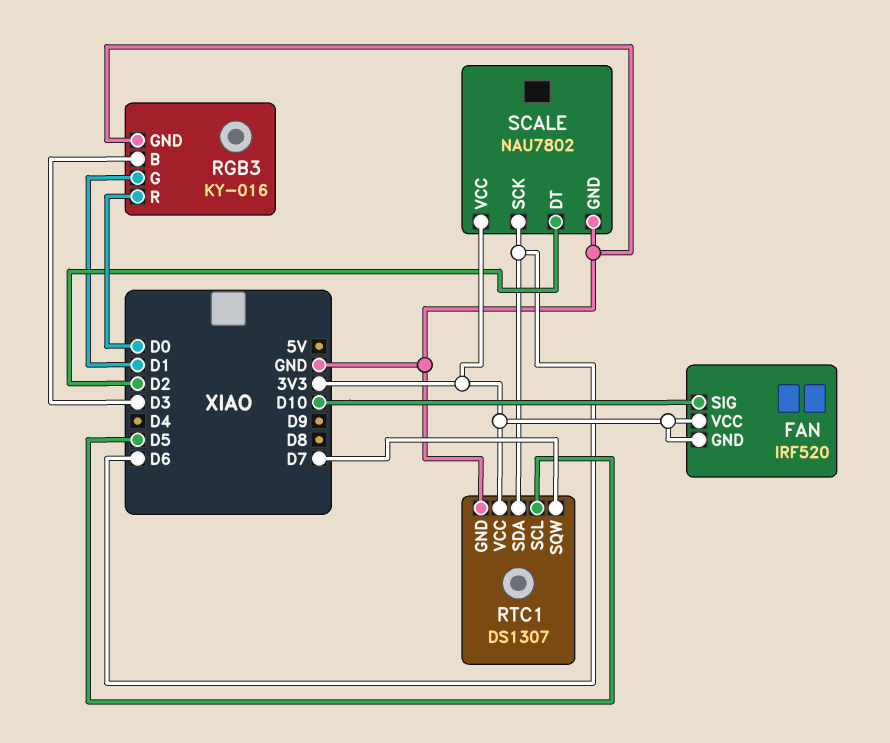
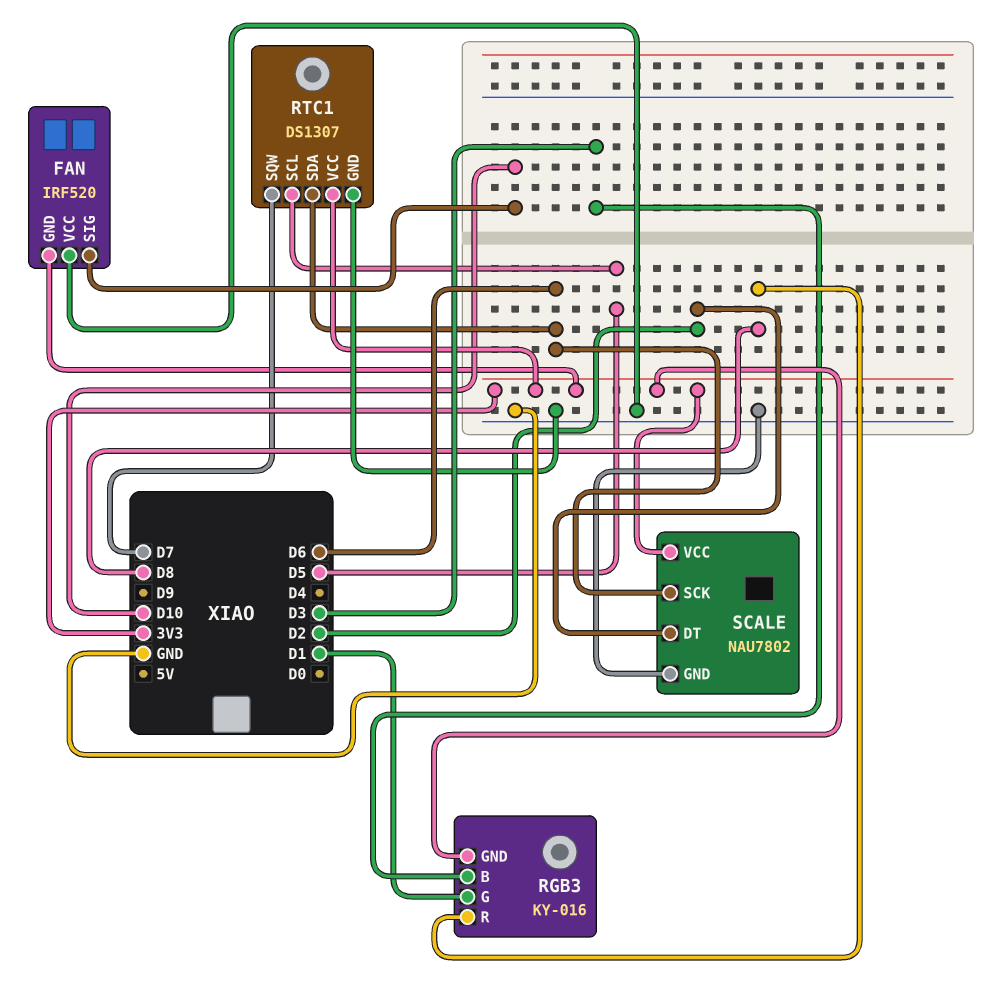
FAN pin VCC: 3V3 -> GND
RGB3 pin GND: GND -> 3V3
RGB3 pin R: D0 -> D8

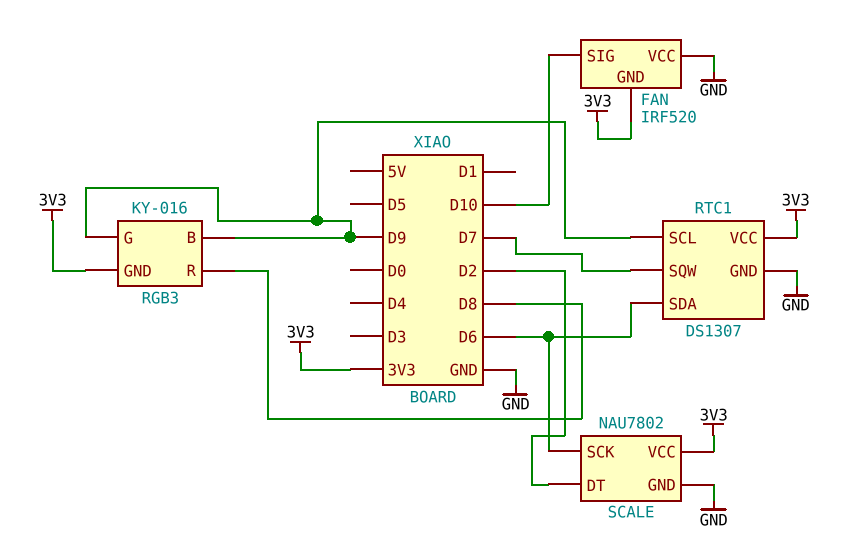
RGB3 pin B: D3 -> D9
RGB3 pin G: D1 -> D9
RTC1 pin SCL: D5 -> D9

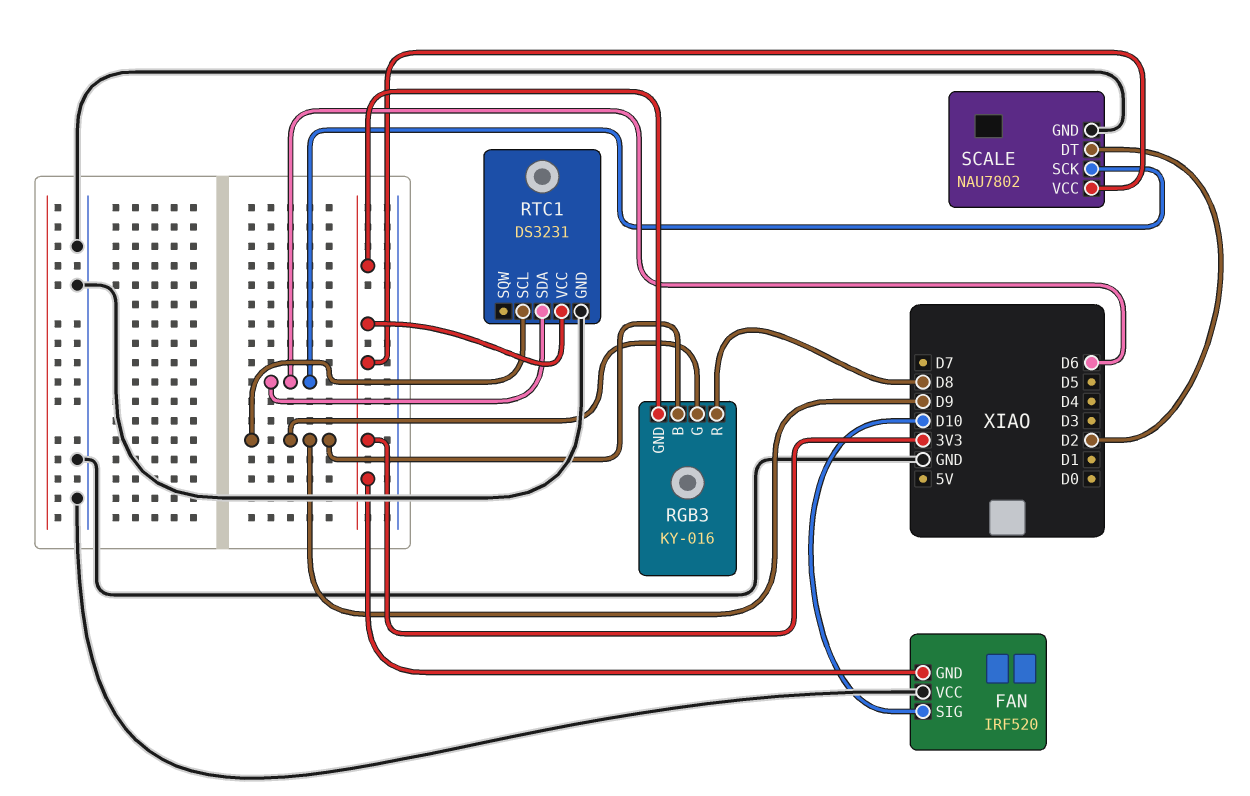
RTC1: DS1307 -> DS3231
RTC1 pin SQW: D7 -> none

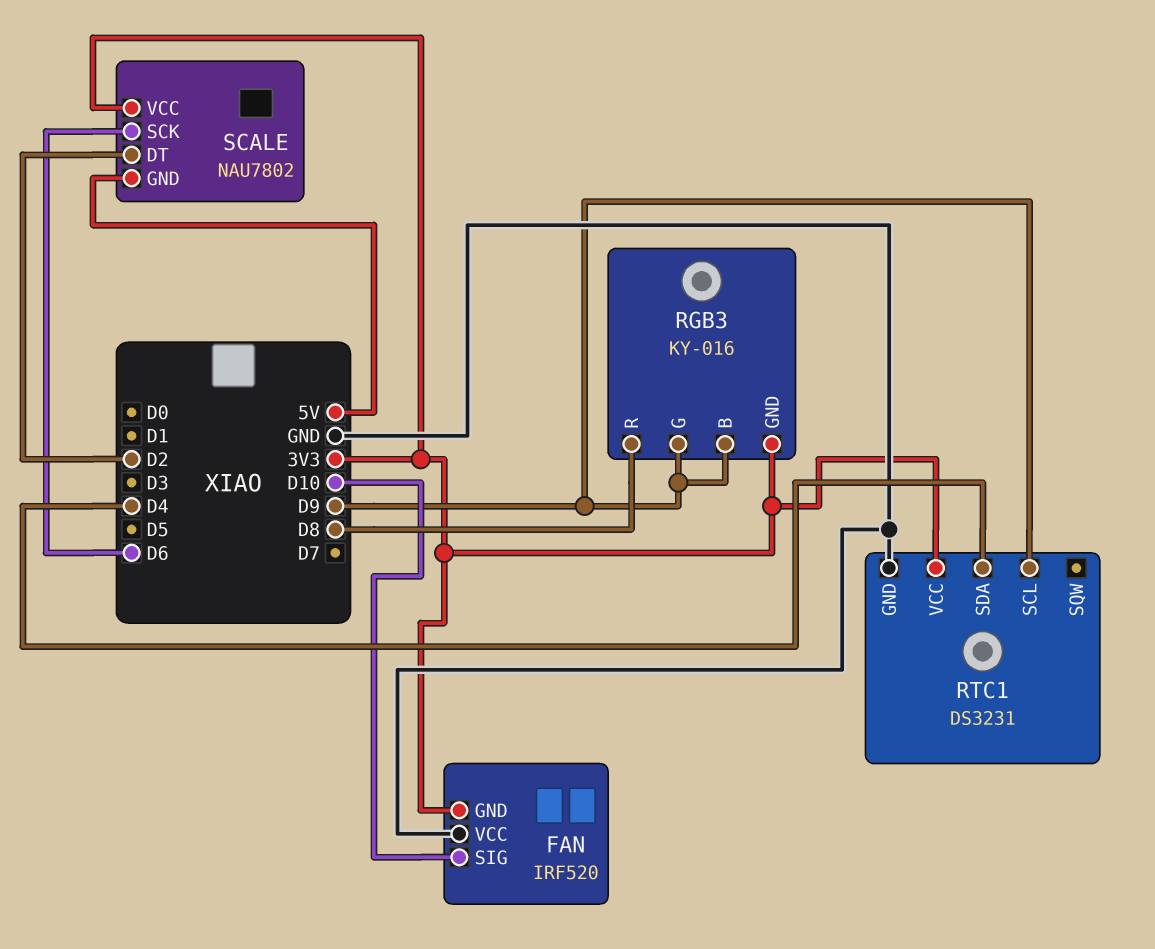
RTC1 pin SDA: D6 -> D4
SCALE pin GND: GND -> 5V

